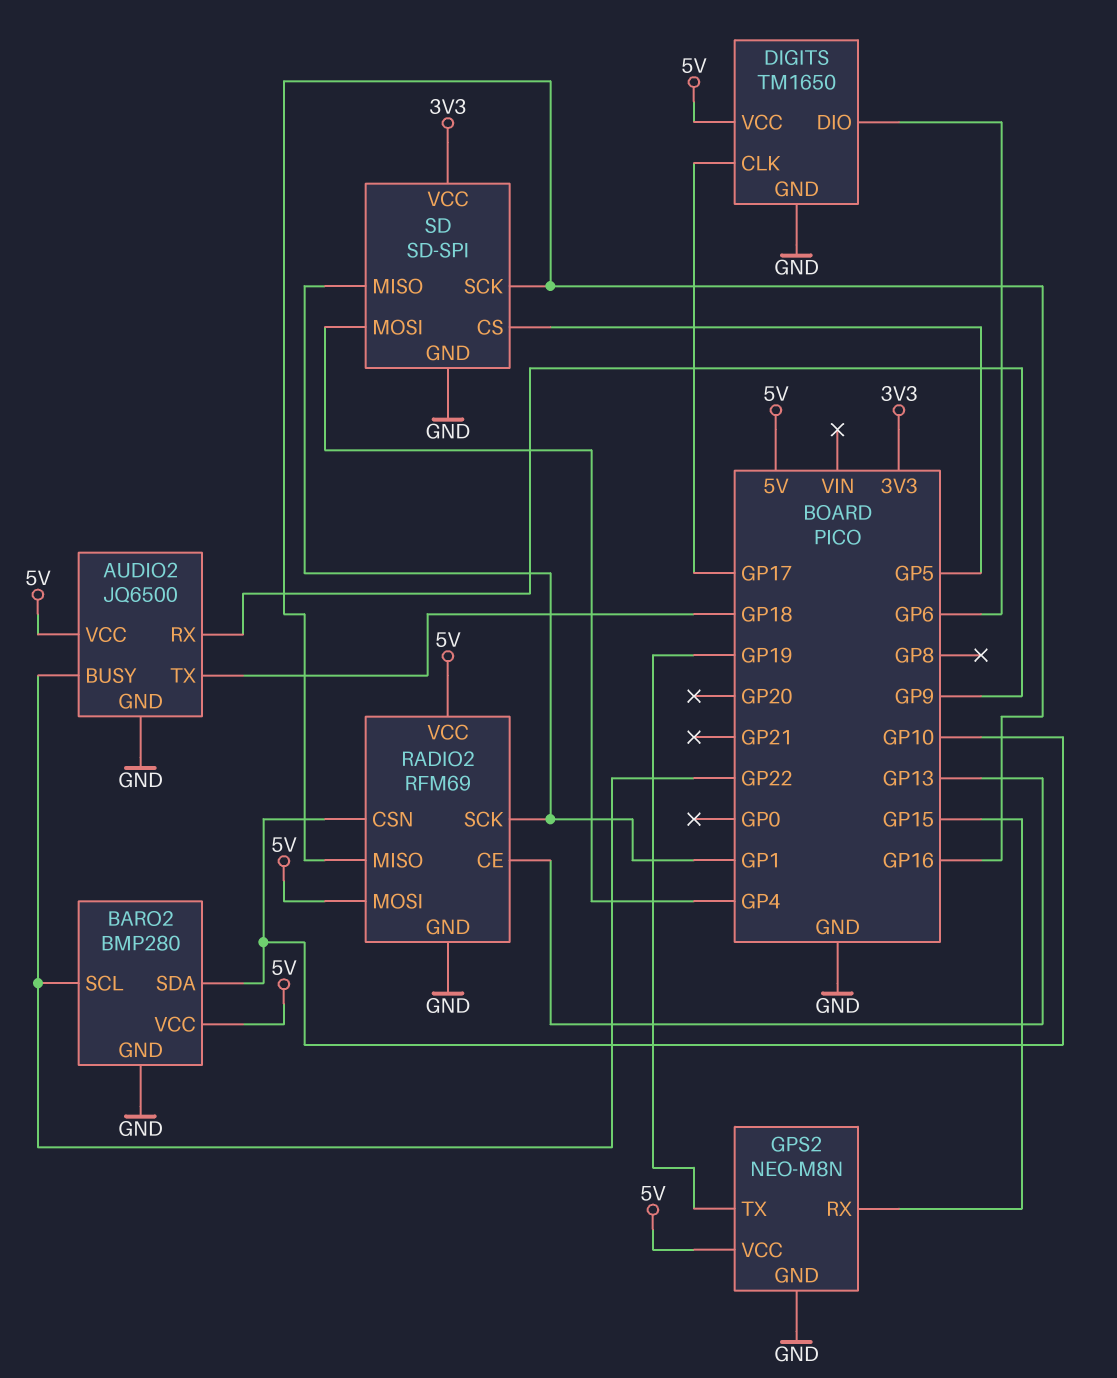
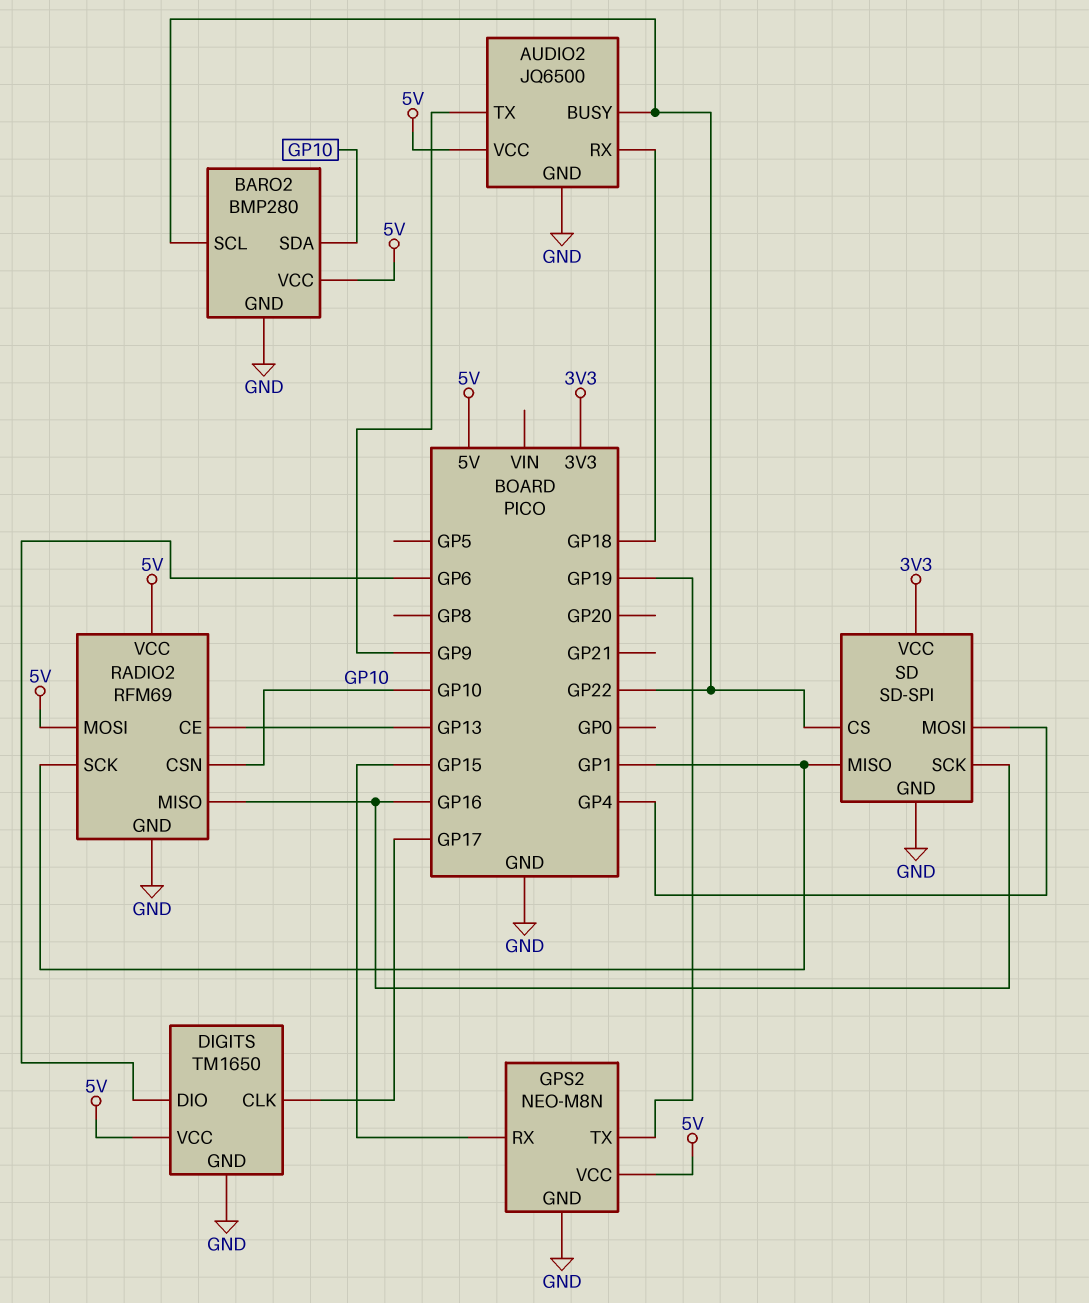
AUDIO2 pin RX: GP9 -> GP18
AUDIO2 pin TX: GP18 -> GP9
SD pin CS: GP5 -> GP22

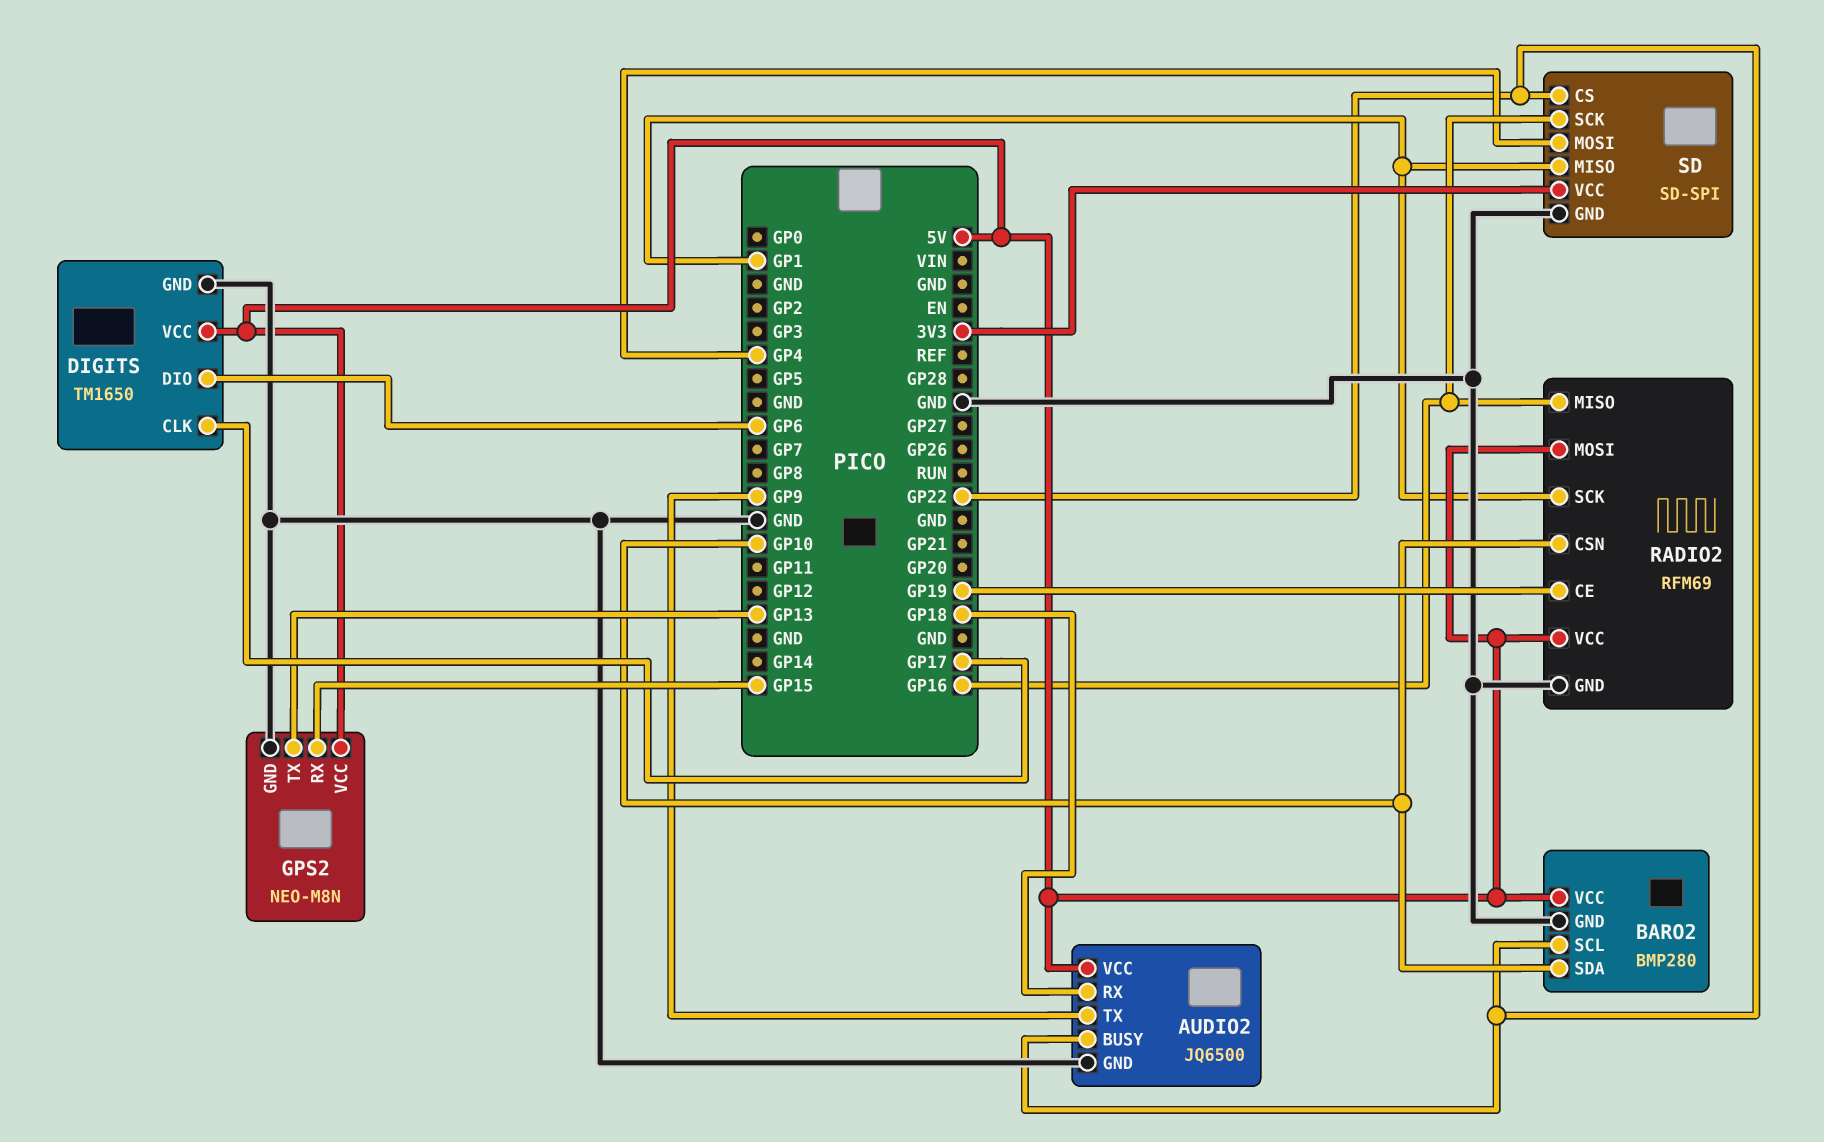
GPS2 pin TX: GP19 -> GP13
RADIO2 pin CE: GP13 -> GP19

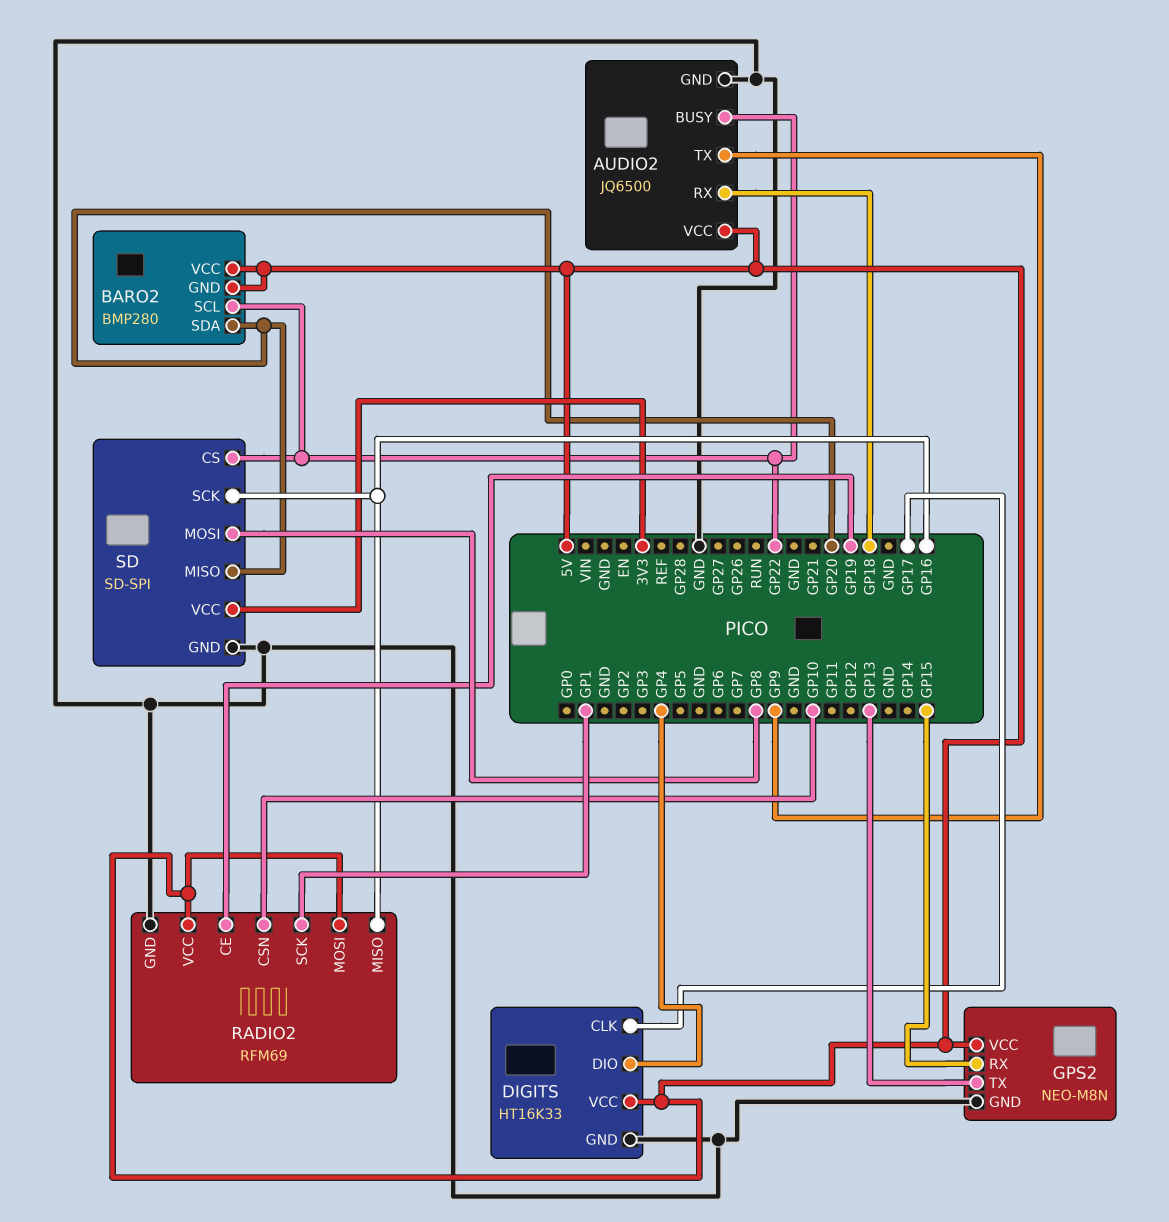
BARO2 pin GND: GND -> 5V
BARO2 pin SDA: GP10 -> GP20
DIGITS: TM1650 -> HT16K33
DIGITS pin DIO: GP6 -> GP4
SD pin MISO: GP1 -> GP20
SD pin MOSI: GP4 -> GP8

